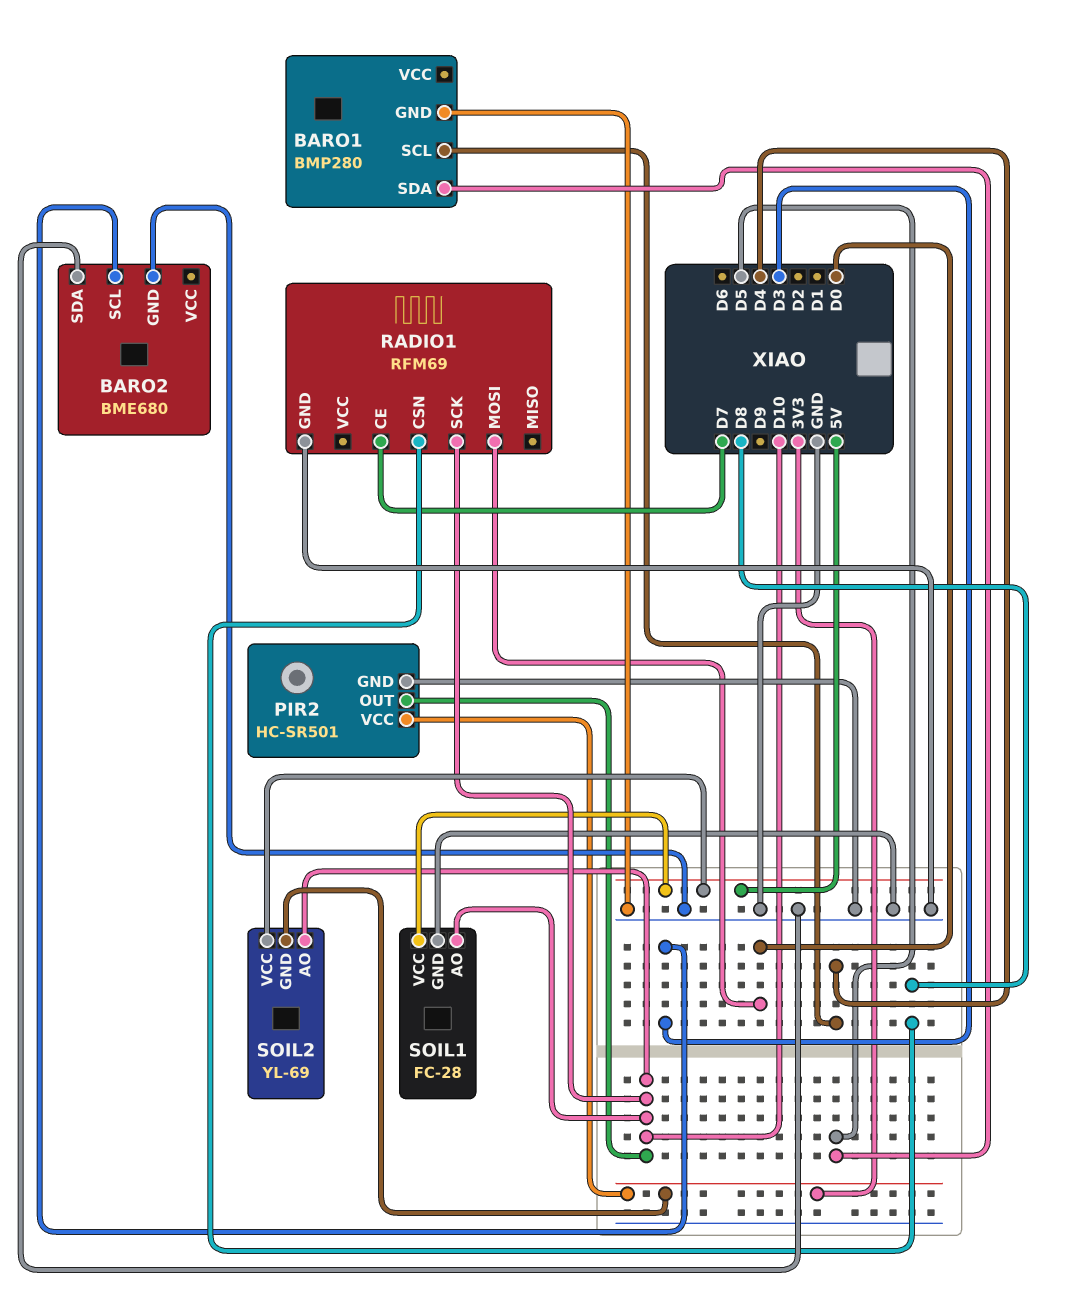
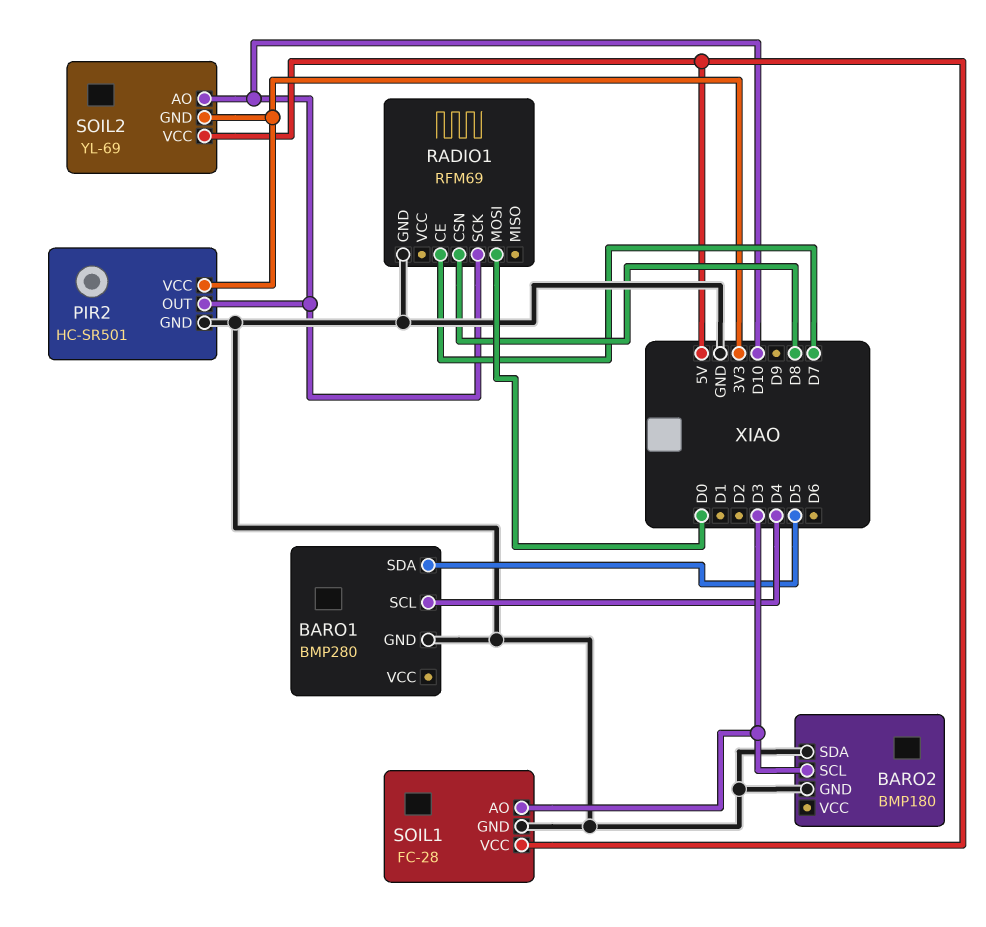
BARO2: BME680 -> BMP180
SOIL1 pin AO: D10 -> D3

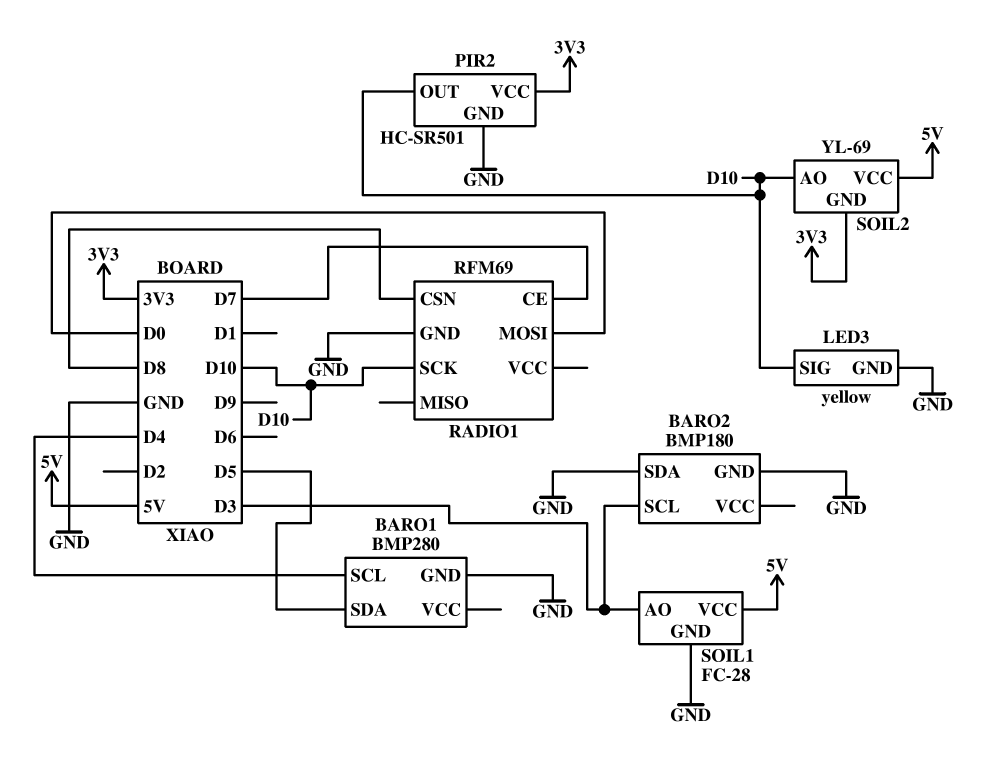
LED3: none -> yellow
LED3 pin GND: none -> GND
LED3 pin SIG: none -> D10

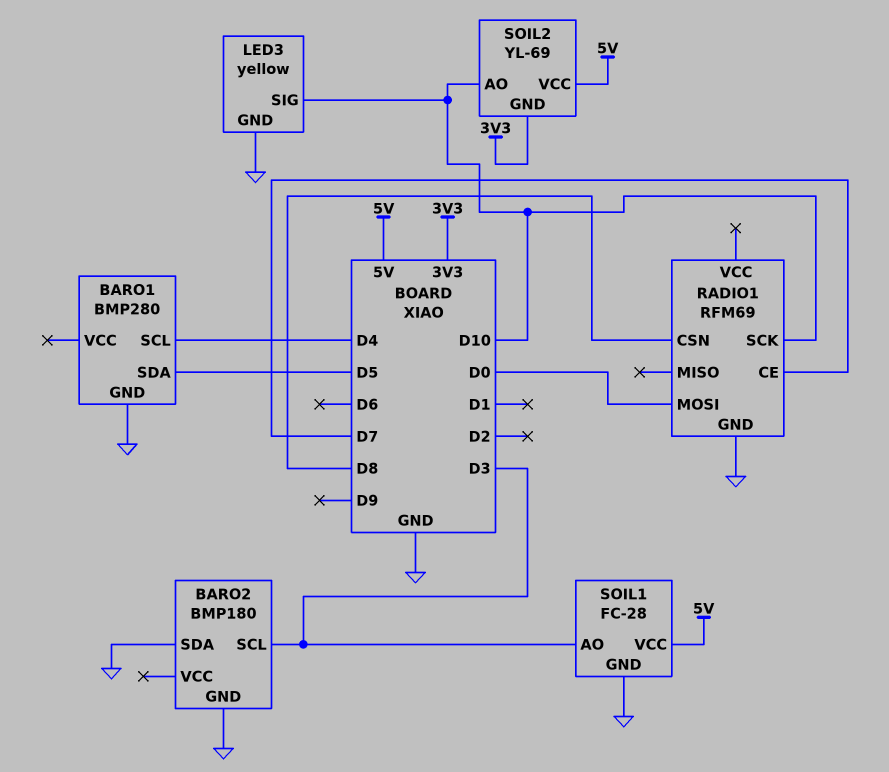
PIR2: HC-SR501 -> none
PIR2 pin GND: GND -> none
PIR2 pin OUT: D10 -> none
PIR2 pin VCC: 3V3 -> none

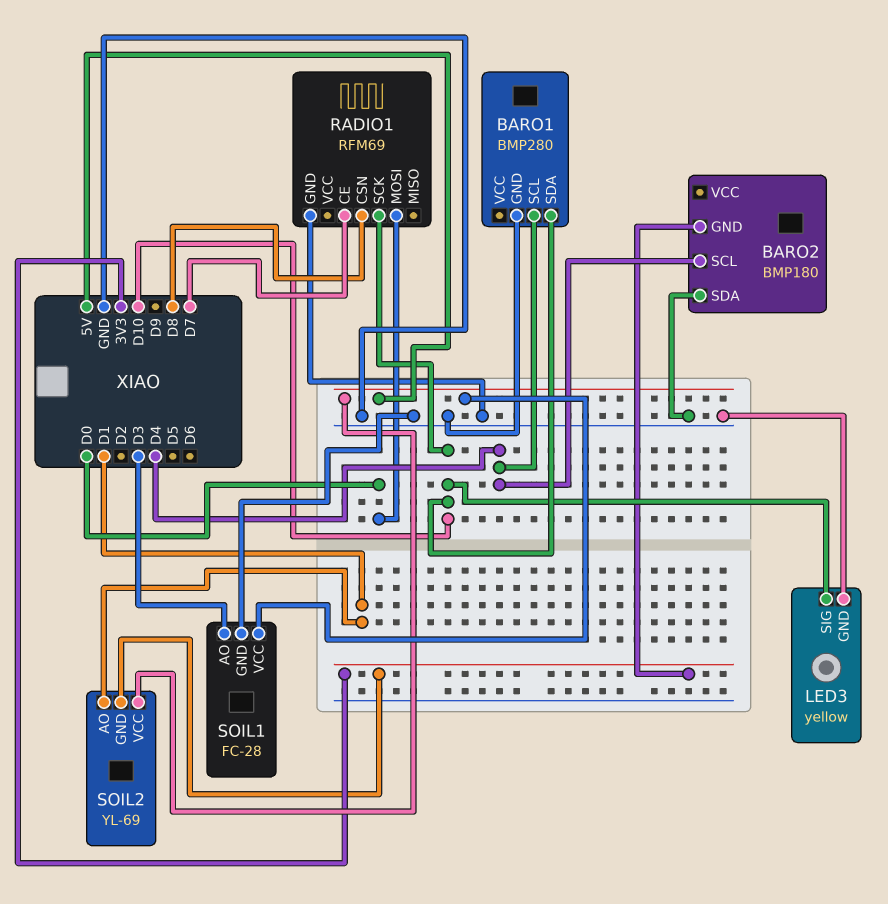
BARO1 pin SDA: D5 -> D10
BARO2 pin GND: GND -> 3V3
BARO2 pin SCL: D3 -> D4
SOIL2 pin AO: D10 -> D1

